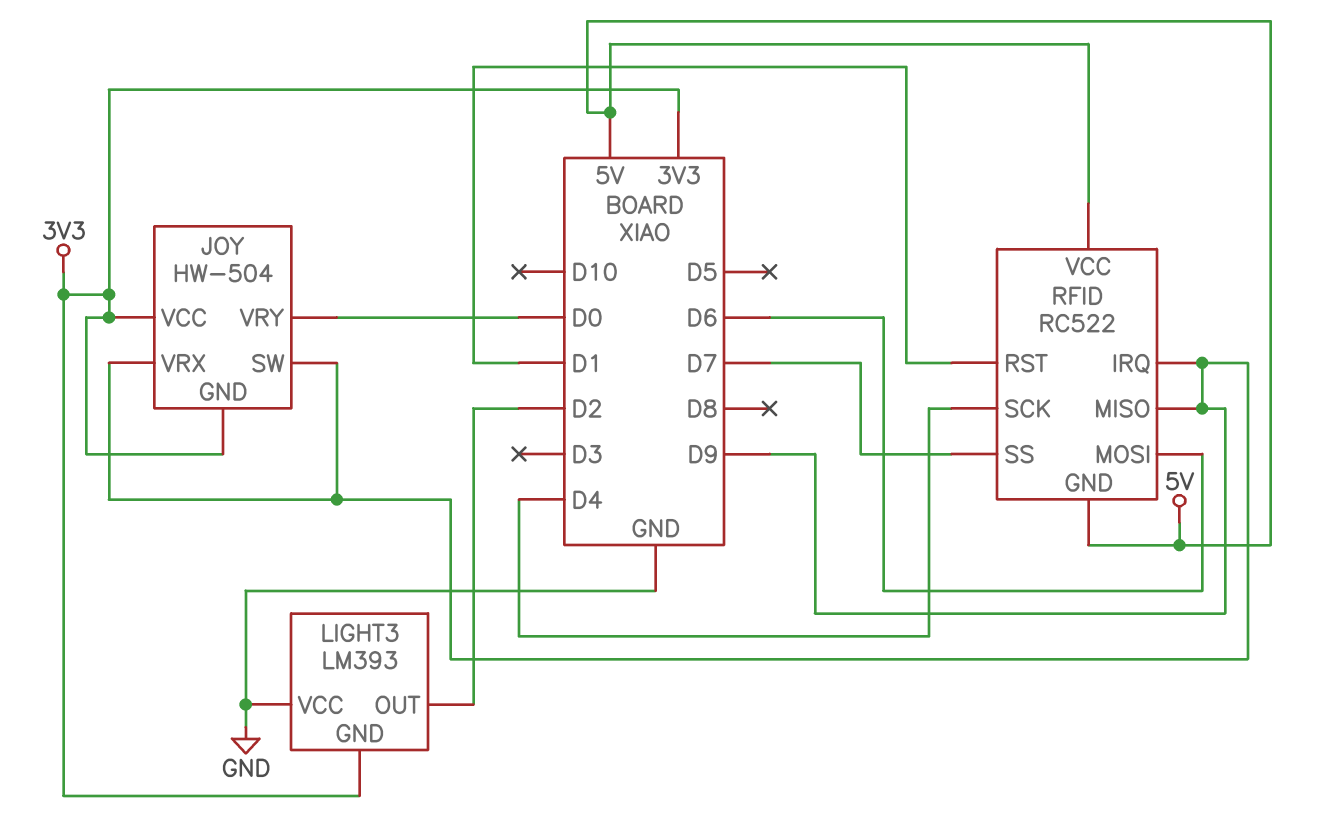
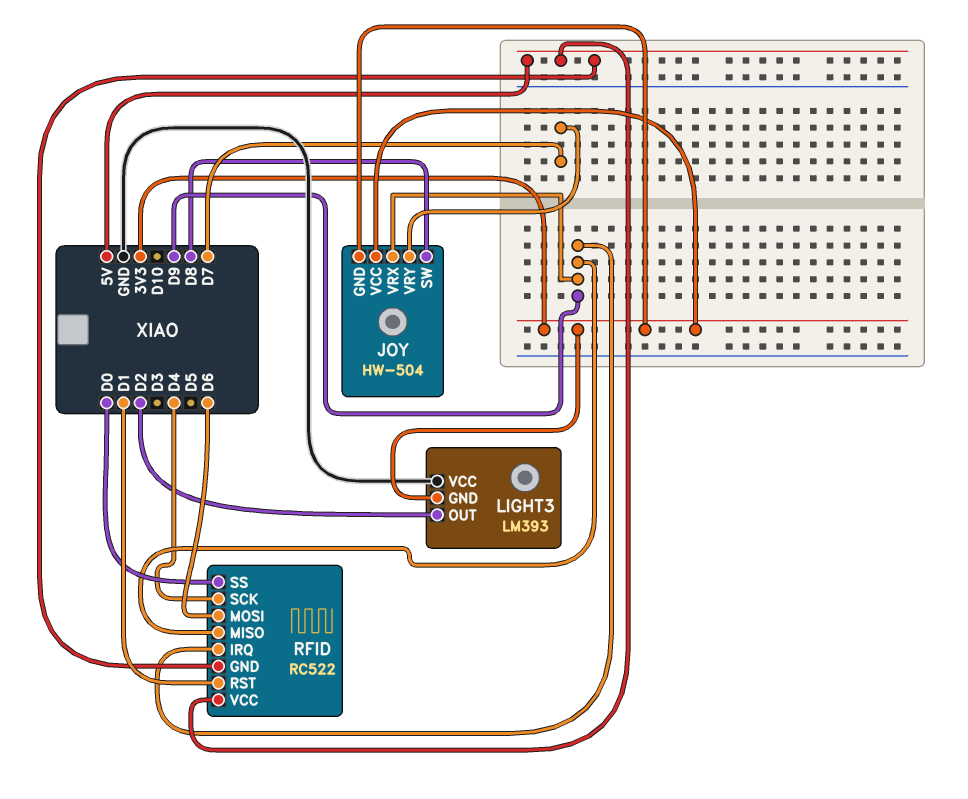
JOY pin SW: D9 -> D8
JOY pin VRY: D0 -> D7
RFID pin SS: D7 -> D0

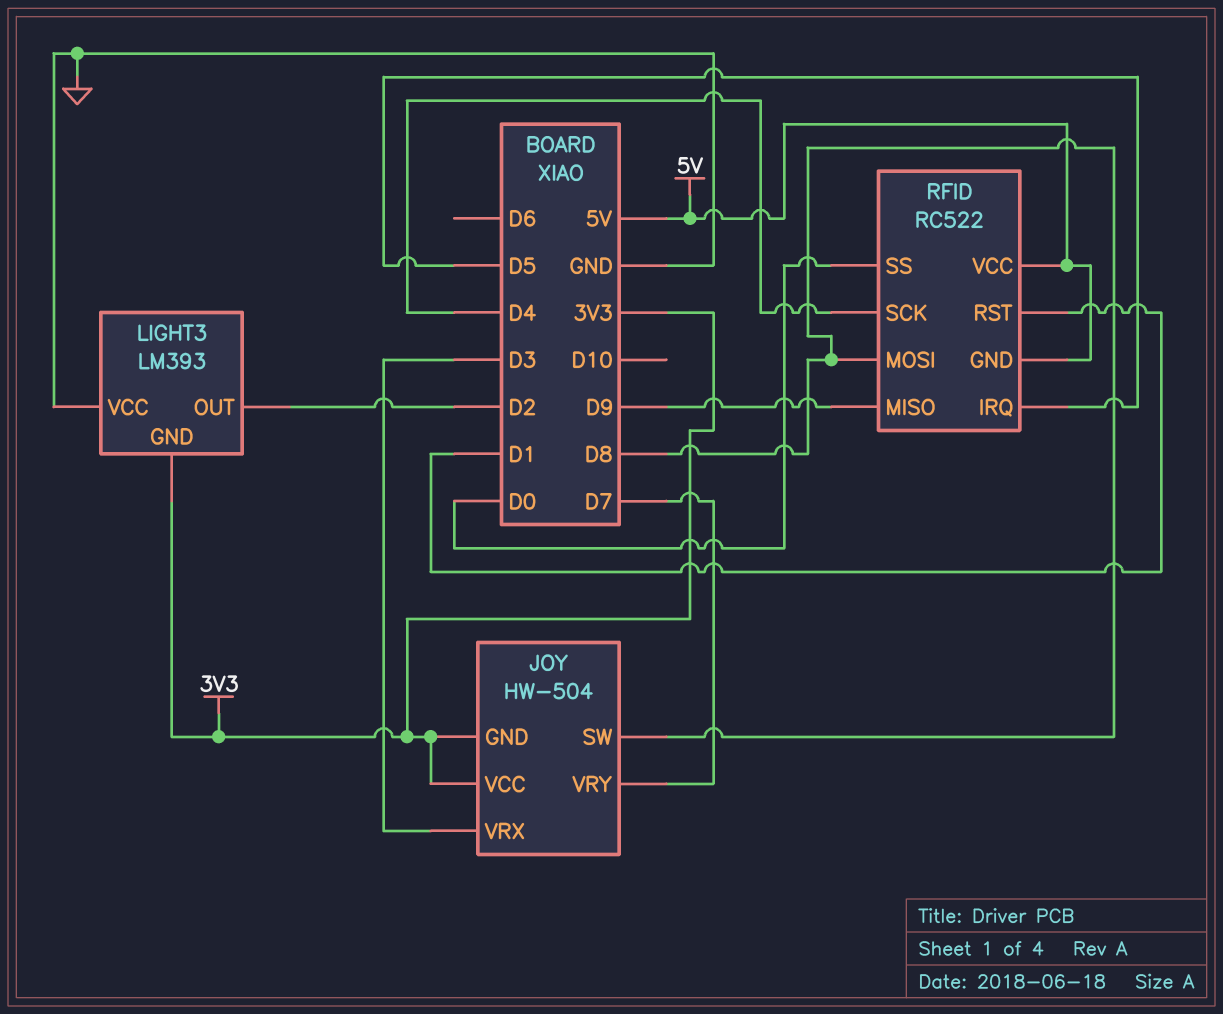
JOY pin VRX: D9 -> D3
RFID pin IRQ: D9 -> D5
RFID pin MOSI: D6 -> D8

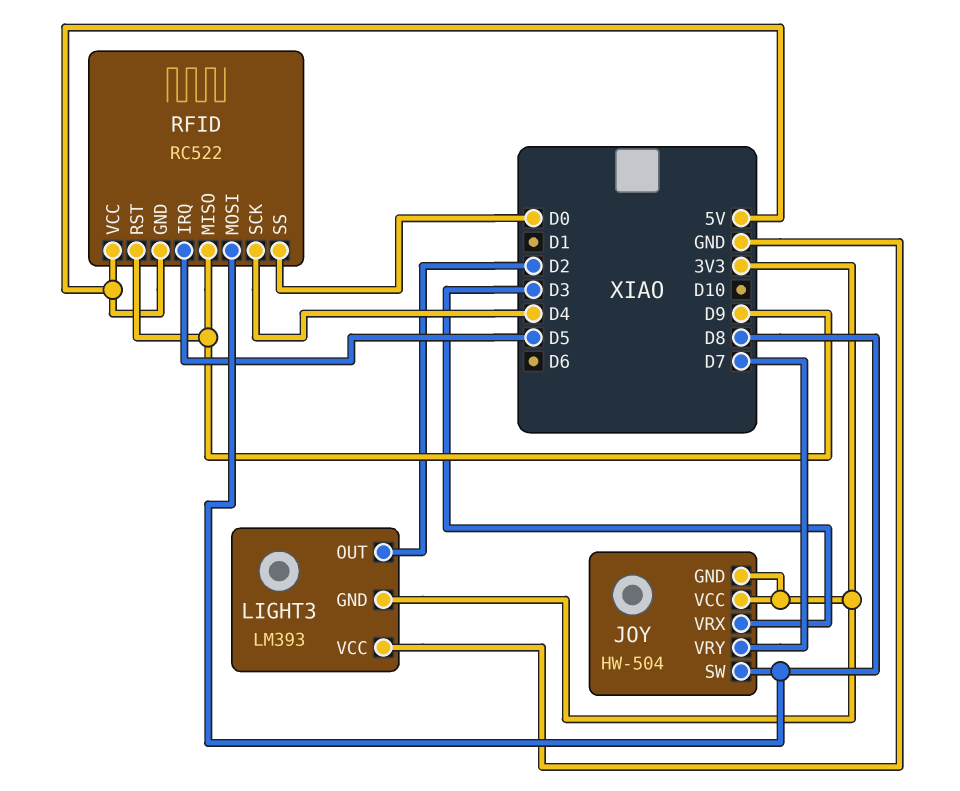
RFID pin RST: D1 -> D9

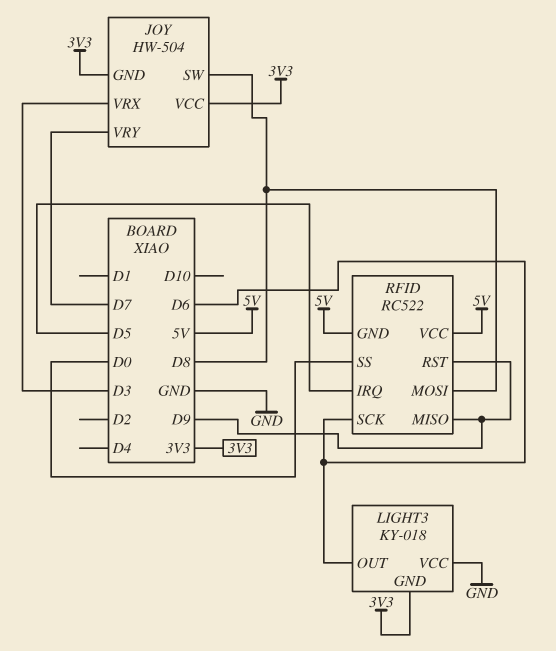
LIGHT3: LM393 -> KY-018
LIGHT3 pin OUT: D2 -> D6
RFID pin SCK: D4 -> D6

